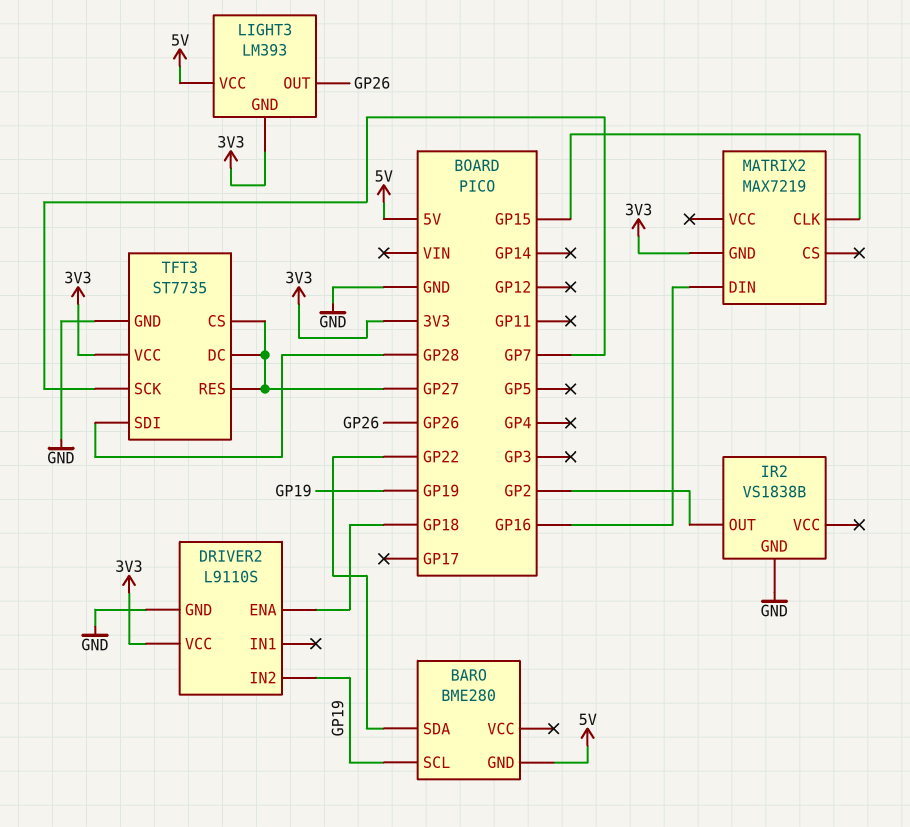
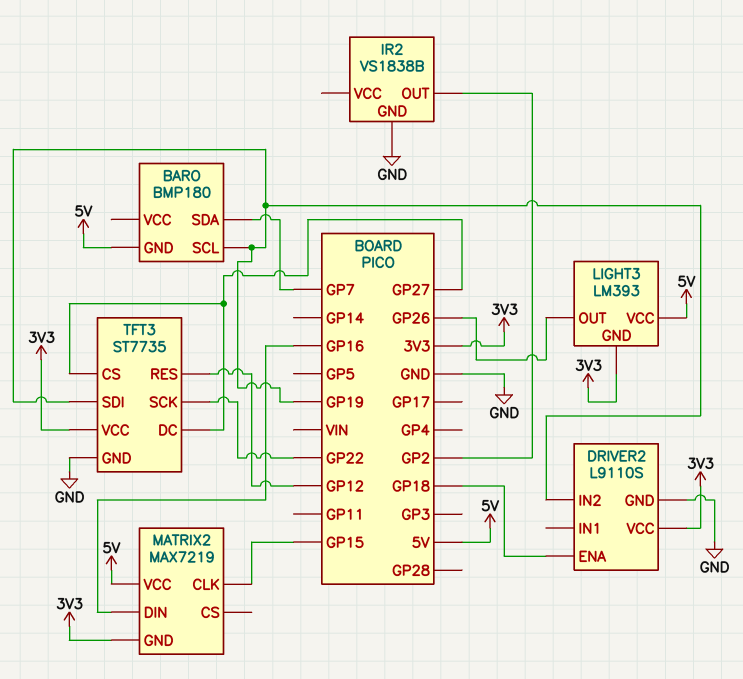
BARO: BME280 -> BMP180
BARO pin SDA: GP22 -> GP7
MATRIX2 pin VCC: none -> 5V
TFT3 pin RES: GP27 -> GP12
TFT3 pin SCK: GP7 -> GP22
TFT3 pin SDI: GP28 -> GP19

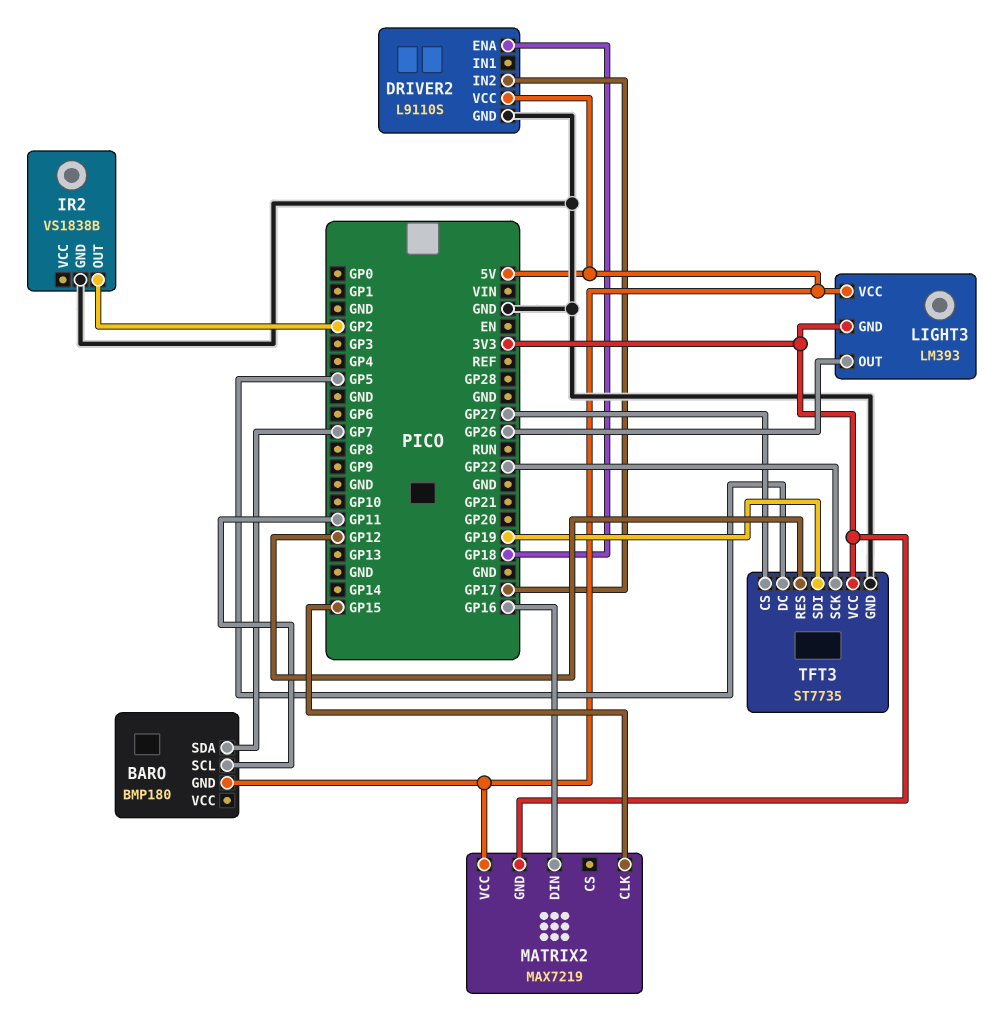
BARO pin SCL: GP19 -> GP11
DRIVER2 pin IN2: GP19 -> GP17
DRIVER2 pin VCC: 3V3 -> 5V
TFT3 pin DC: GP27 -> GP5

